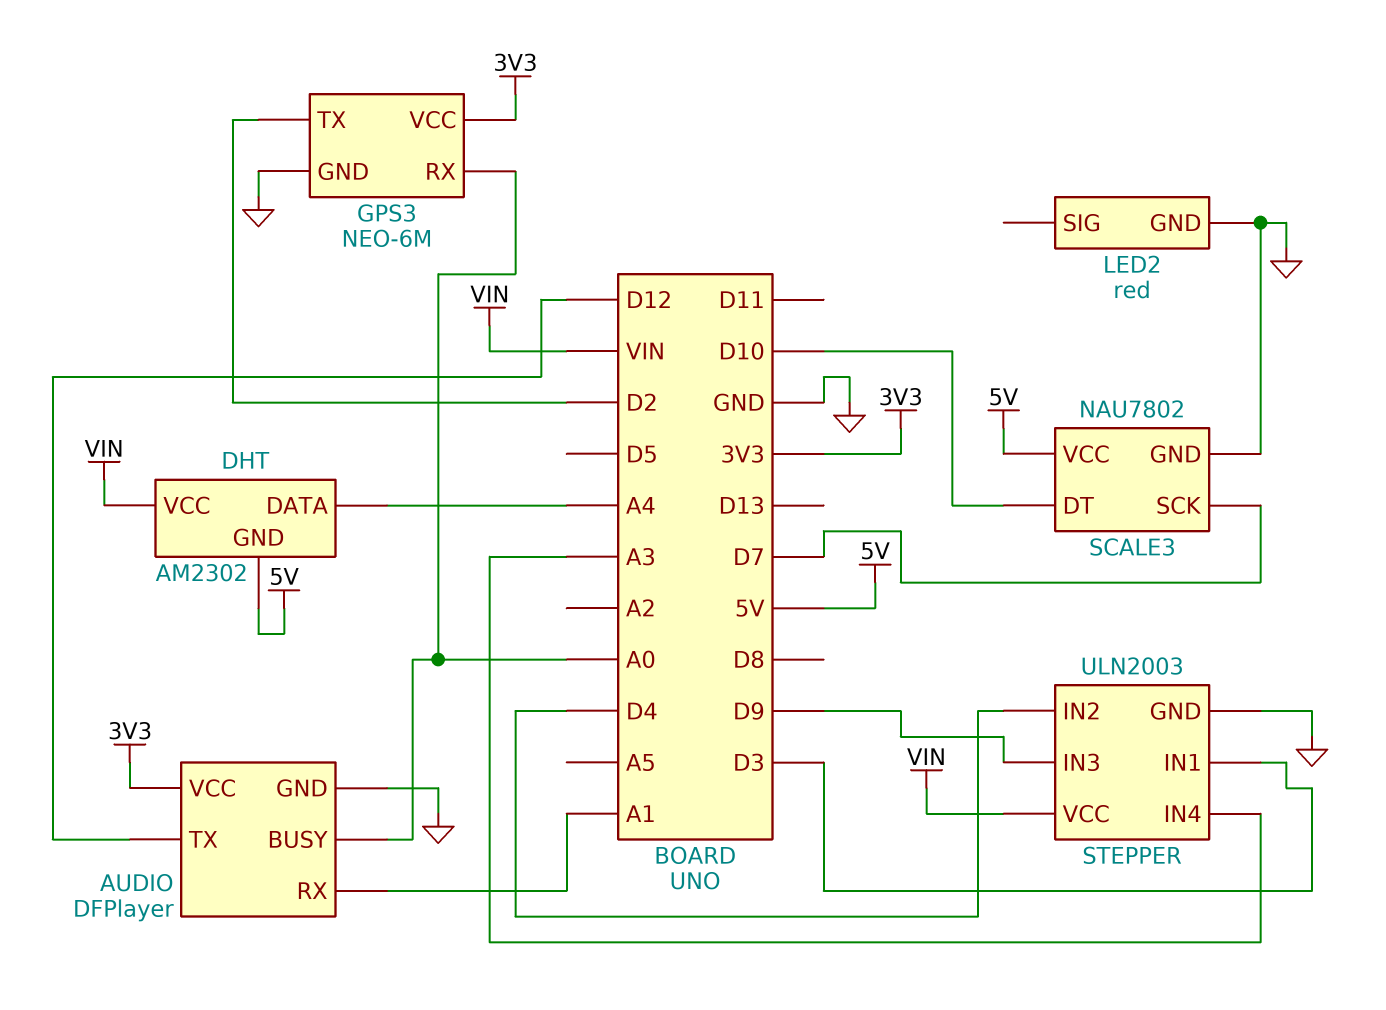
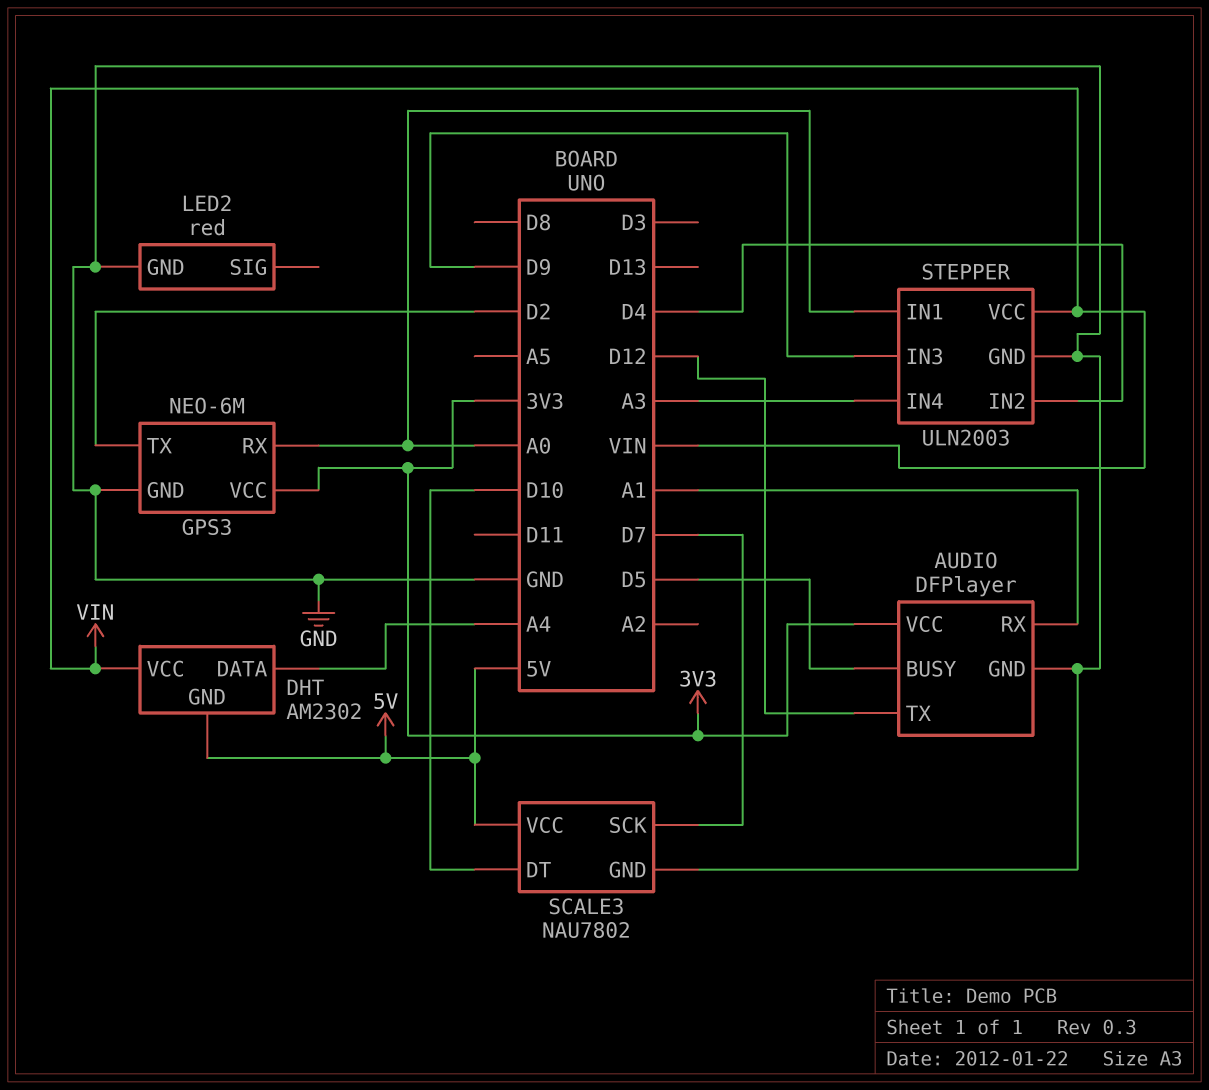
AUDIO pin BUSY: A0 -> D5
STEPPER pin IN1: D3 -> A0

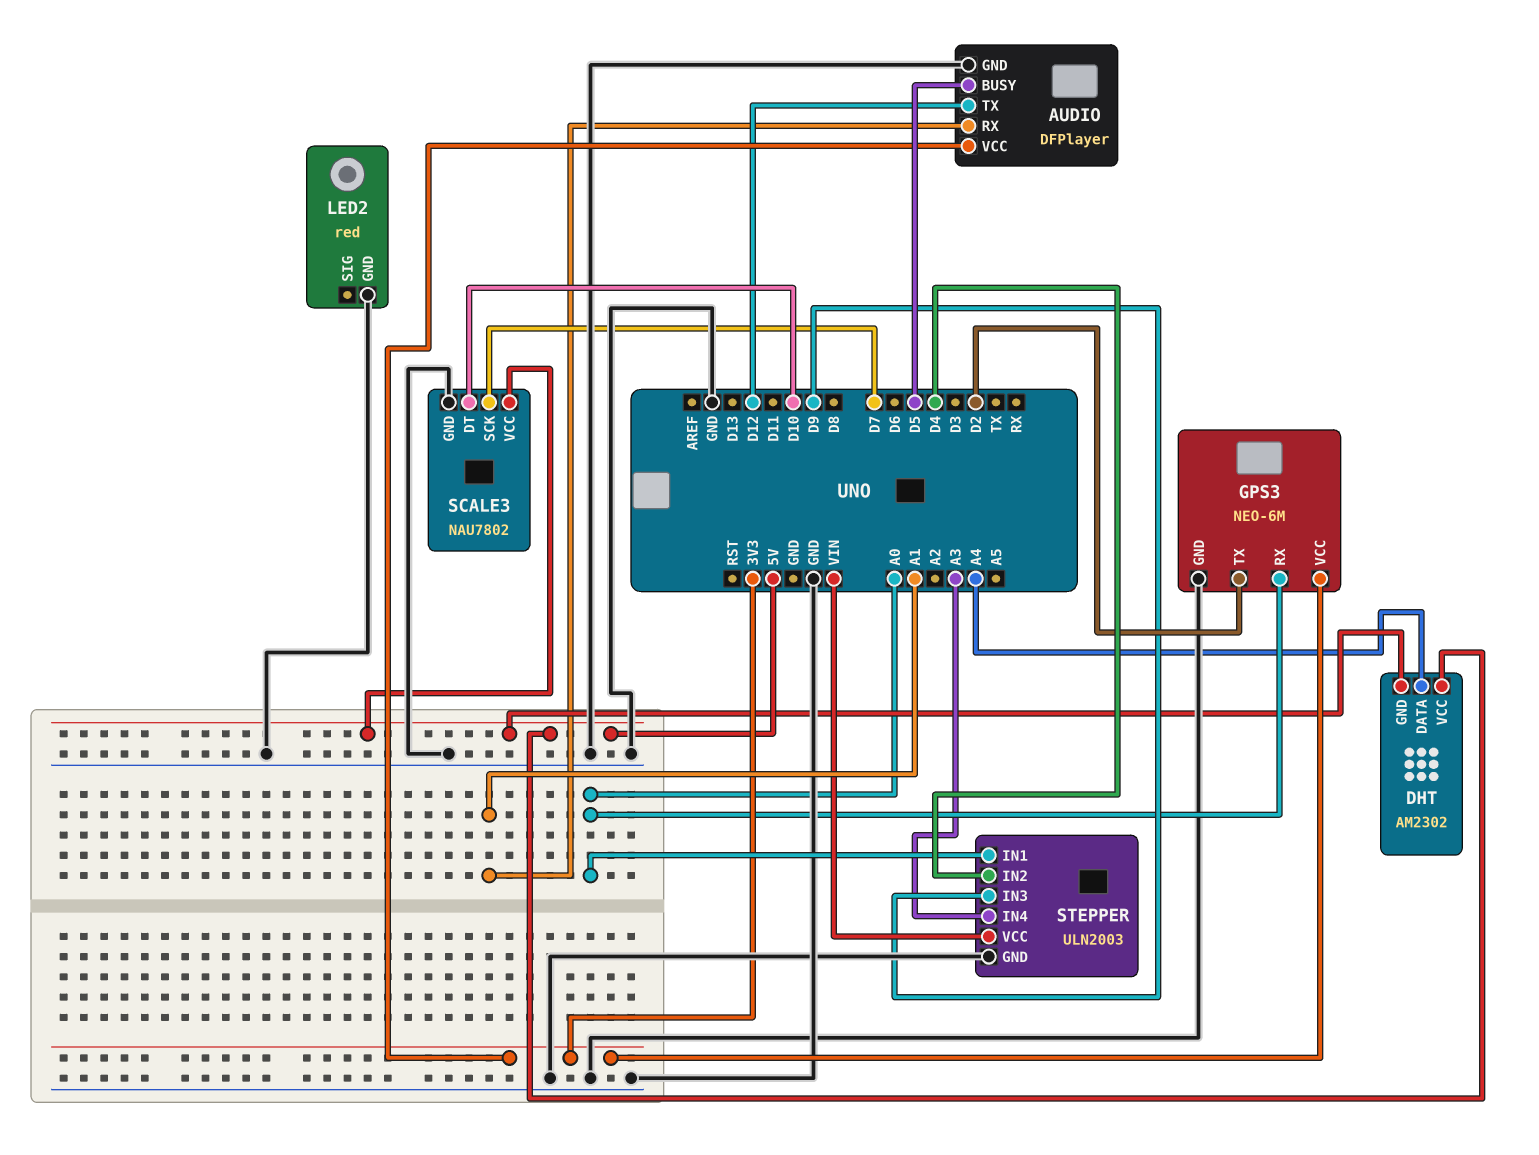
DHT pin VCC: VIN -> 5V

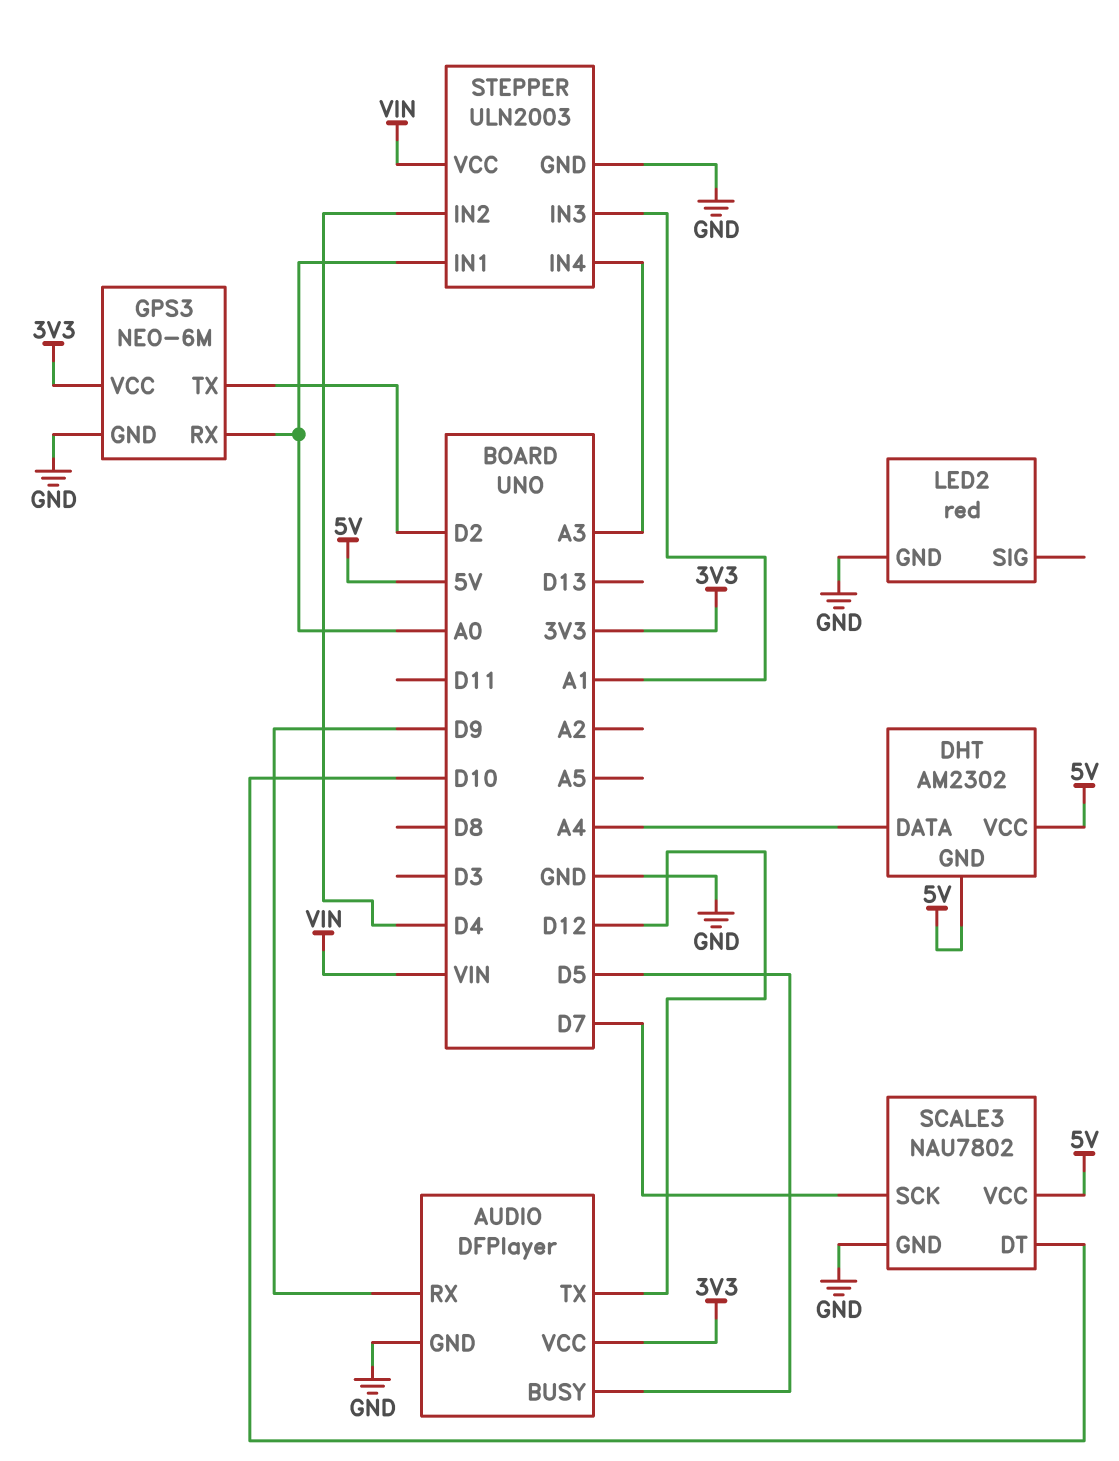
AUDIO pin RX: A1 -> D9
STEPPER pin IN3: D9 -> A1

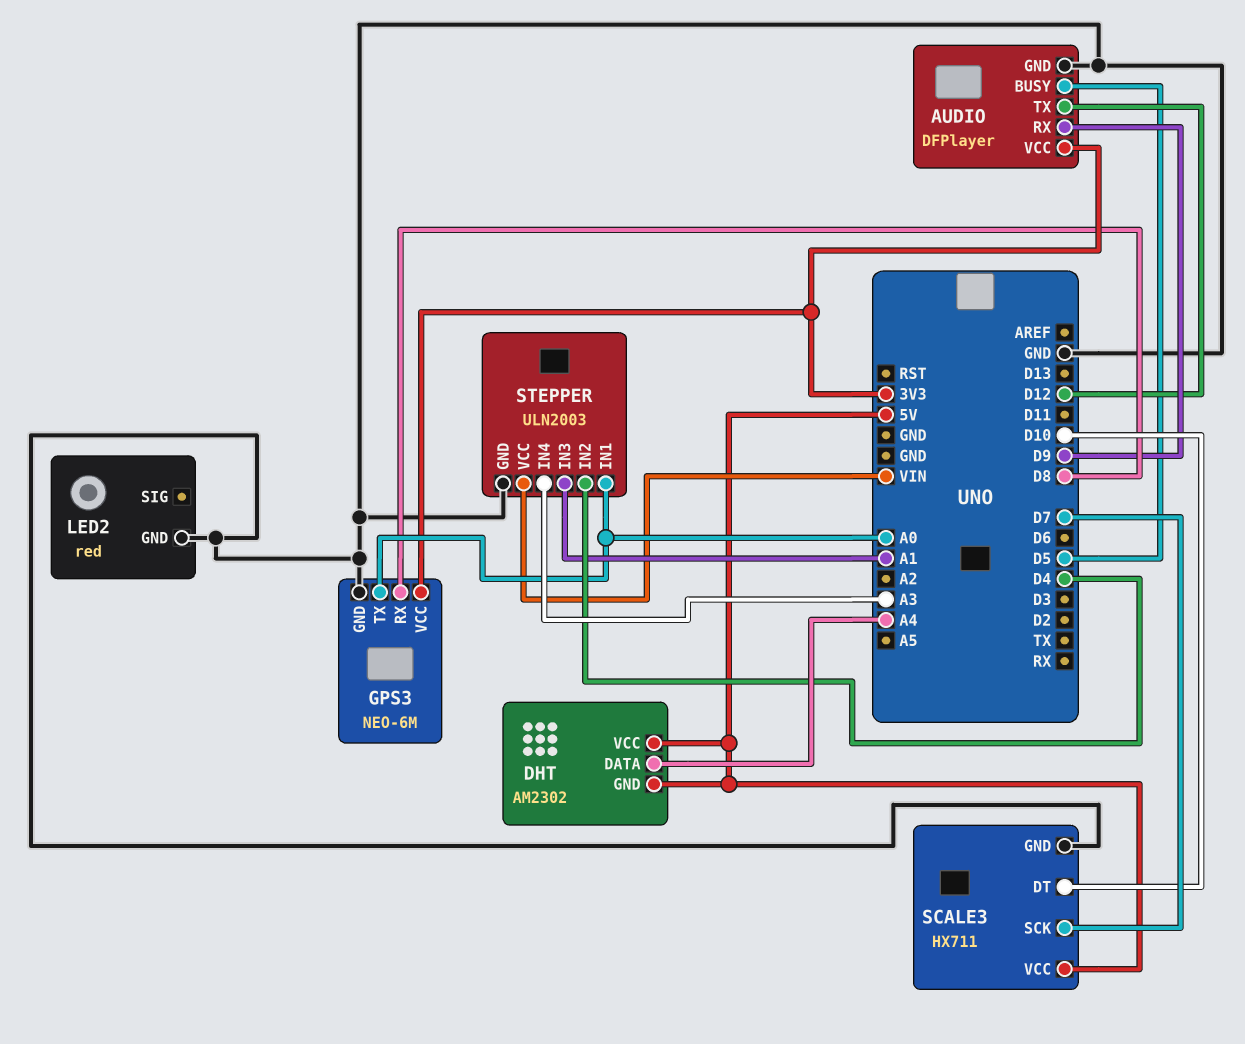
GPS3 pin RX: A0 -> D8
GPS3 pin TX: D2 -> A0
SCALE3: NAU7802 -> HX711

